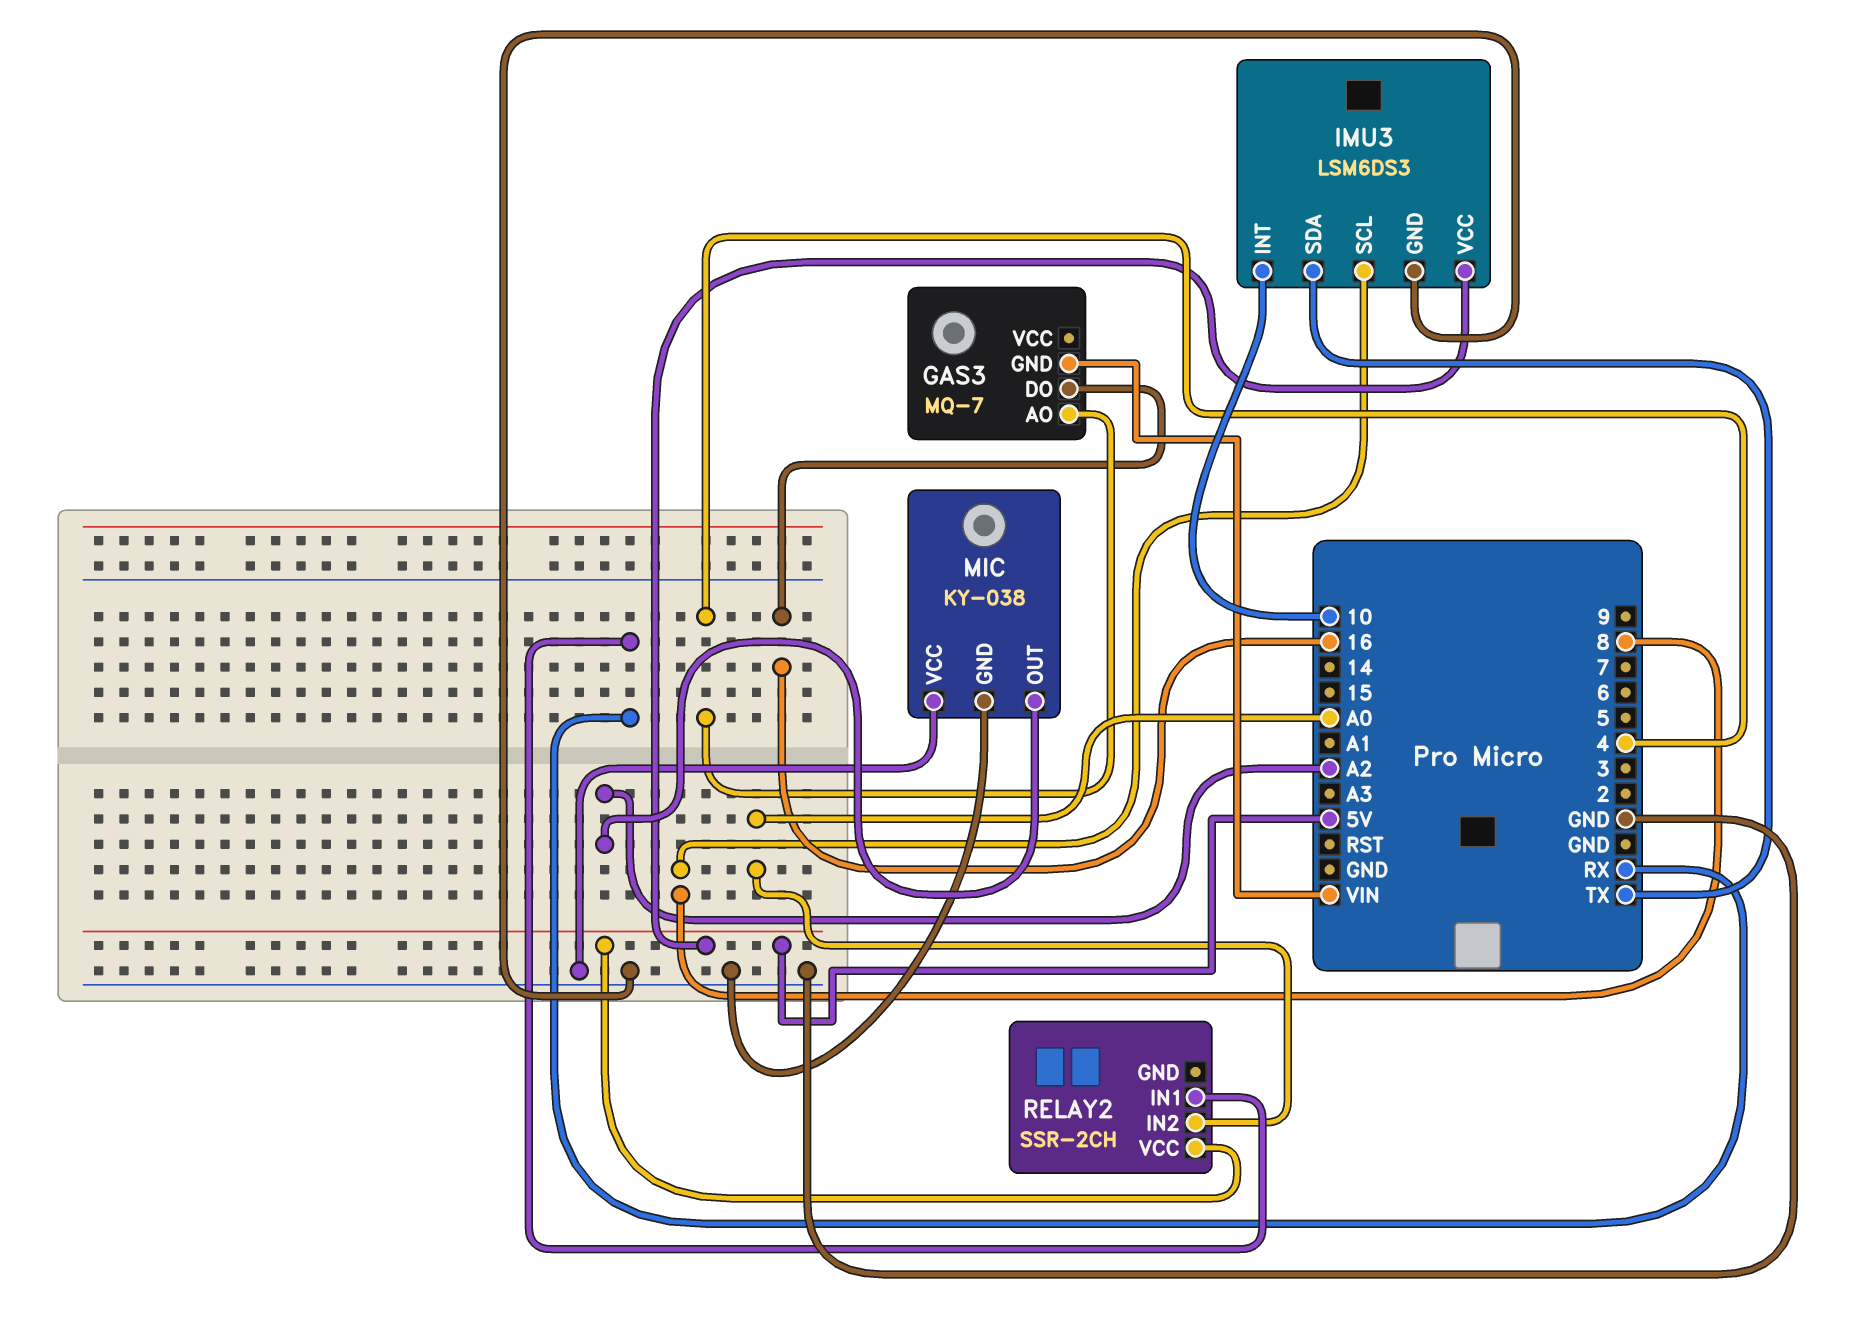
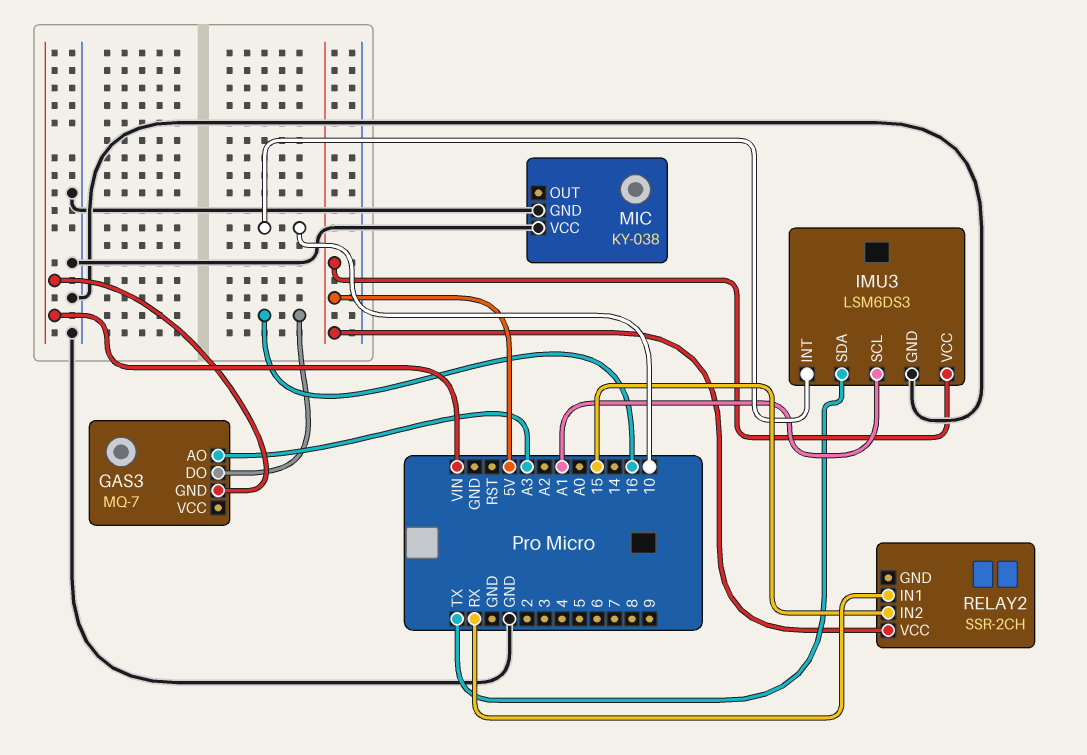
GAS3 pin AO: 4 -> A3
IMU3 pin SCL: 8 -> A1
MIC pin OUT: A2 -> none
RELAY2 pin IN2: A0 -> 15

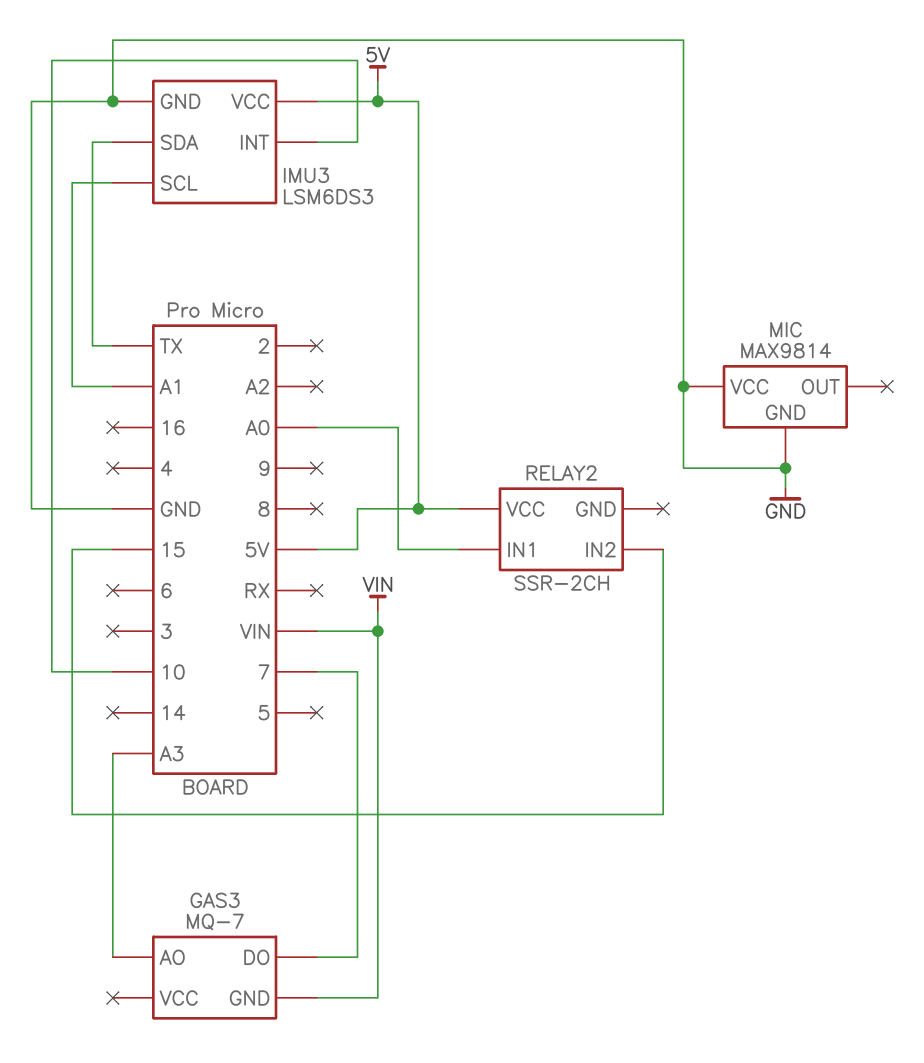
GAS3 pin DO: 16 -> 7
MIC: KY-038 -> MAX9814
RELAY2 pin IN1: RX -> A0

